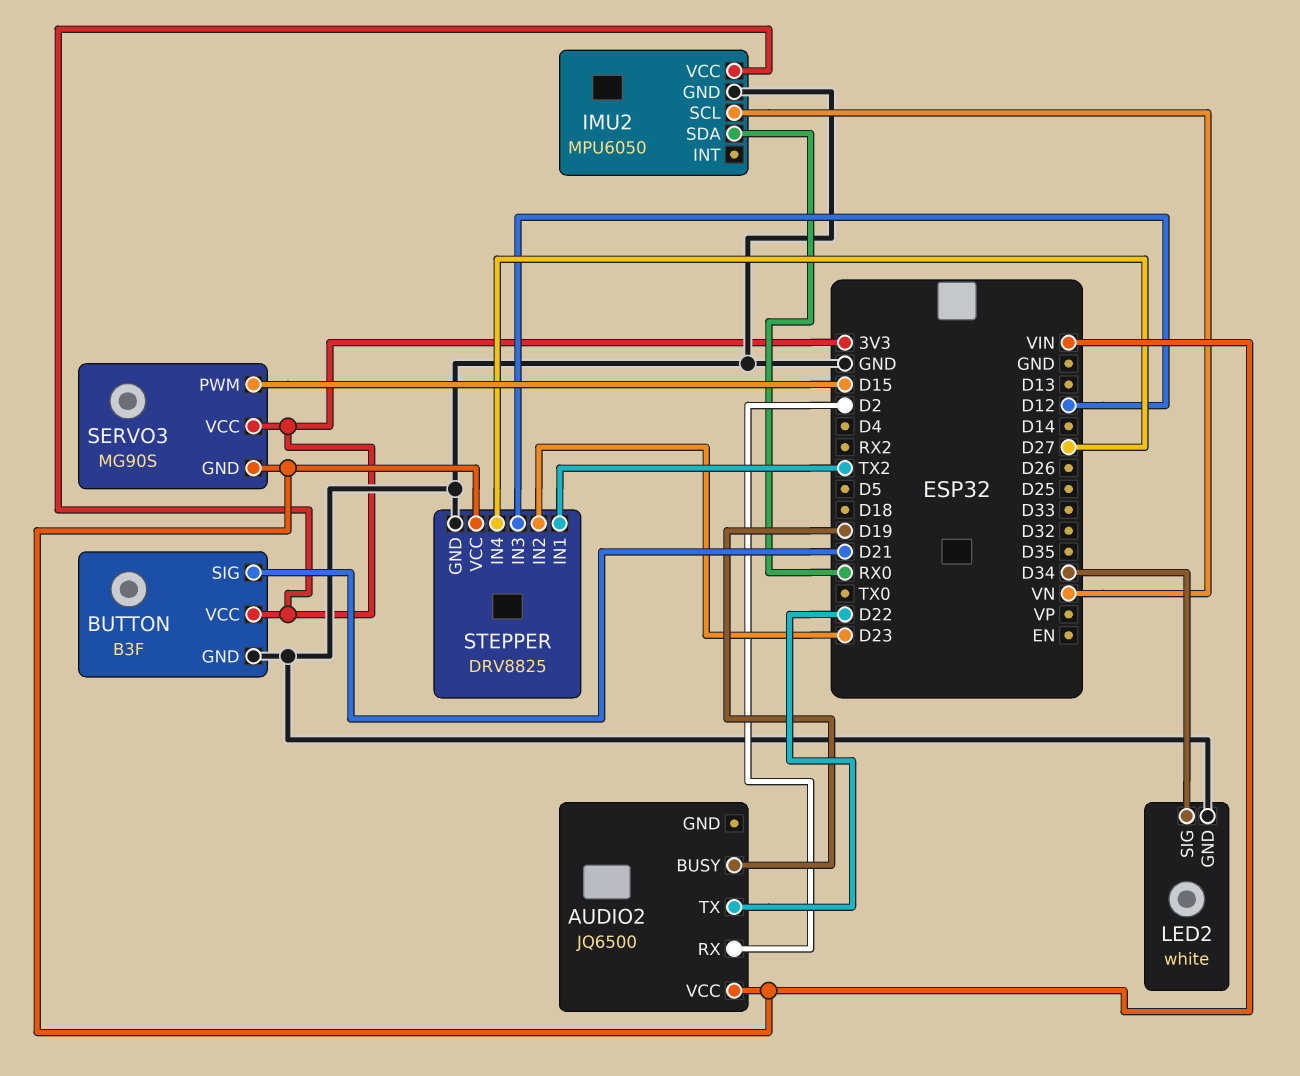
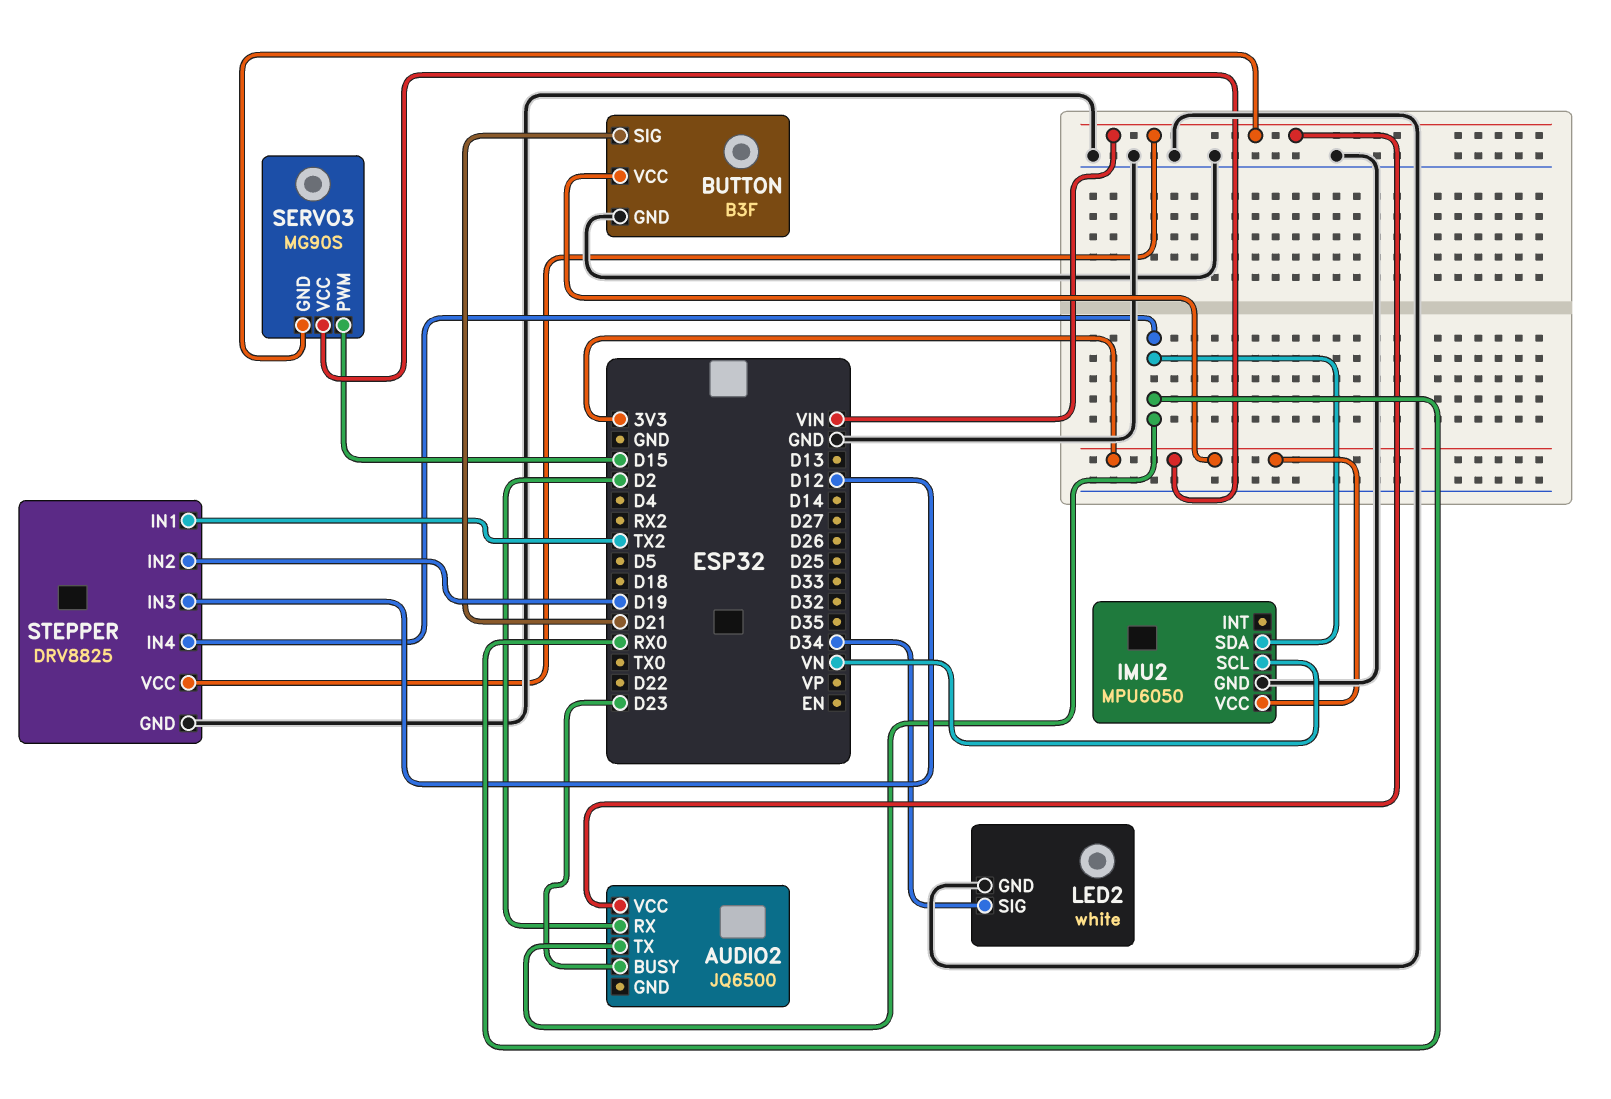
AUDIO2 pin BUSY: D19 -> D23
AUDIO2 pin TX: D22 -> RX0
STEPPER pin IN2: D23 -> D19
STEPPER pin IN4: D27 -> RX0

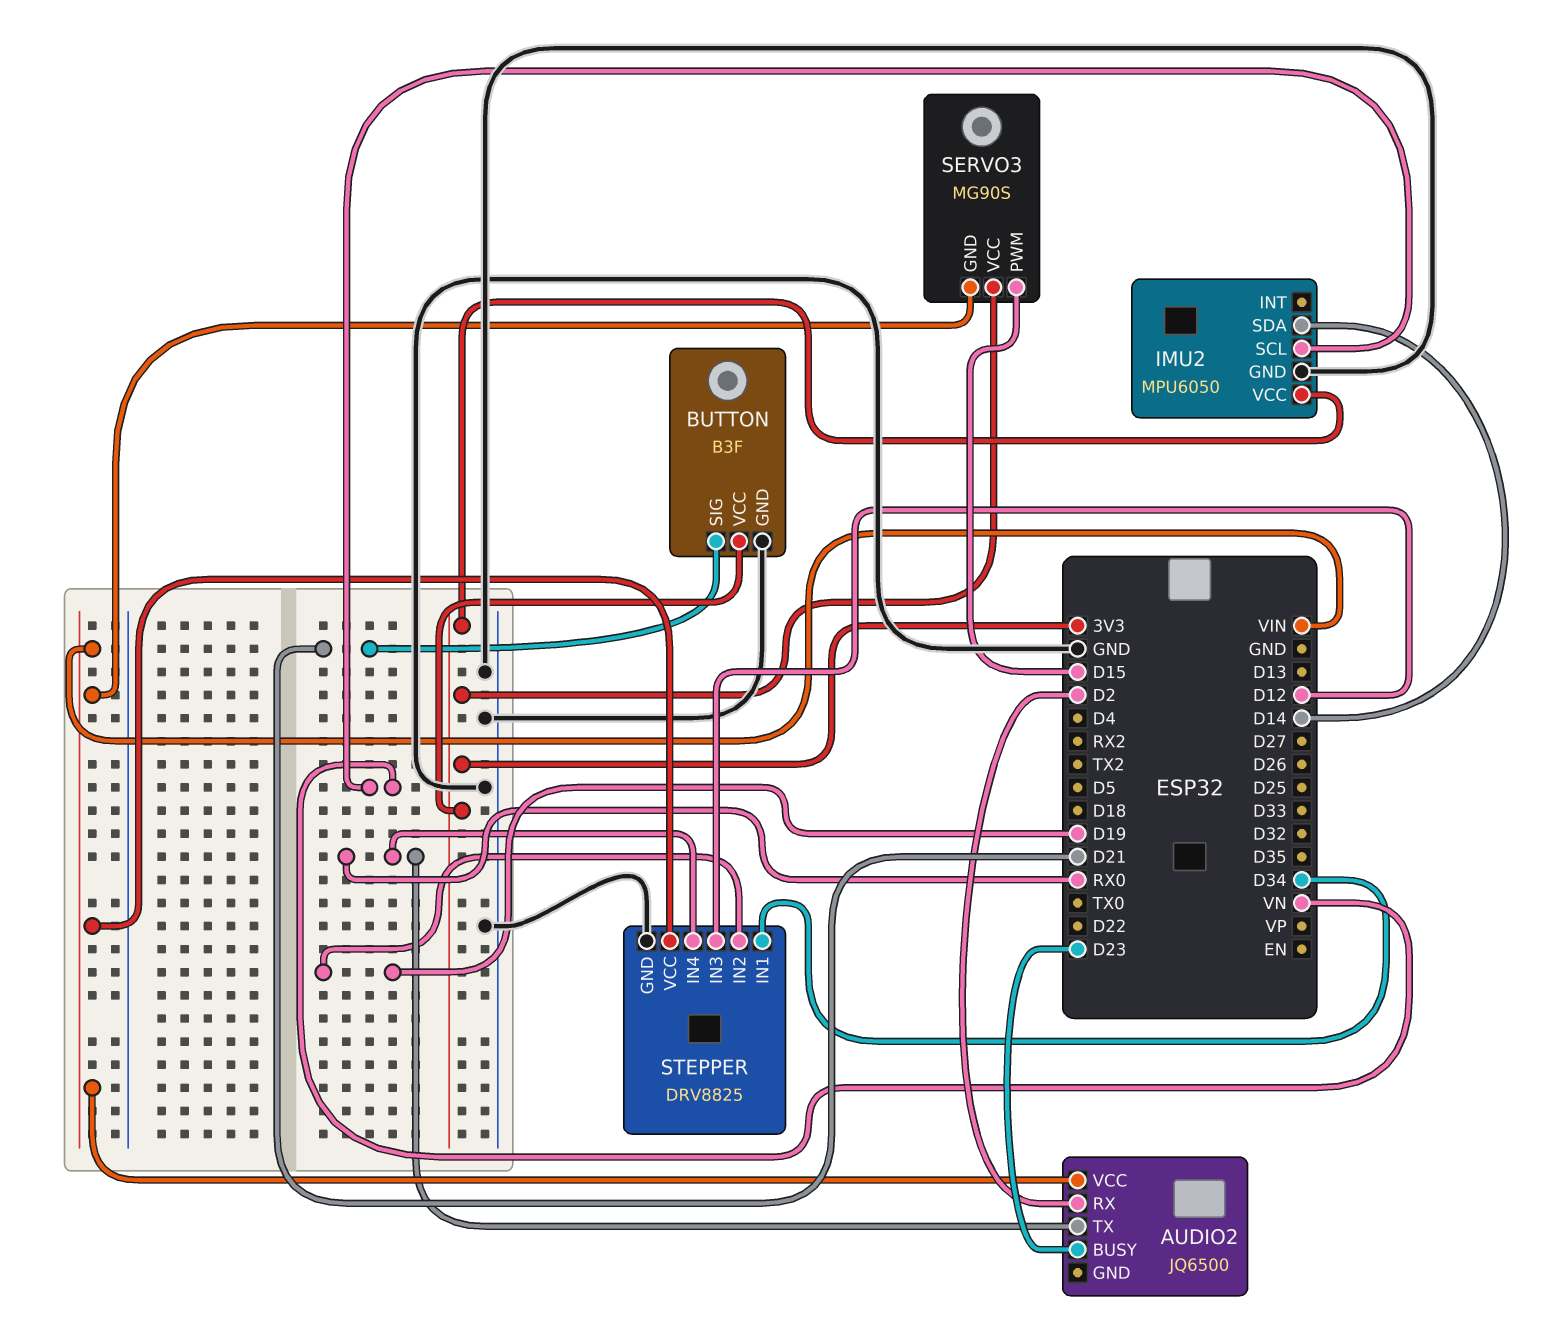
IMU2 pin SDA: RX0 -> D14
LED2: white -> none
LED2 pin GND: GND -> none
LED2 pin SIG: D34 -> none
STEPPER pin IN1: TX2 -> D34

